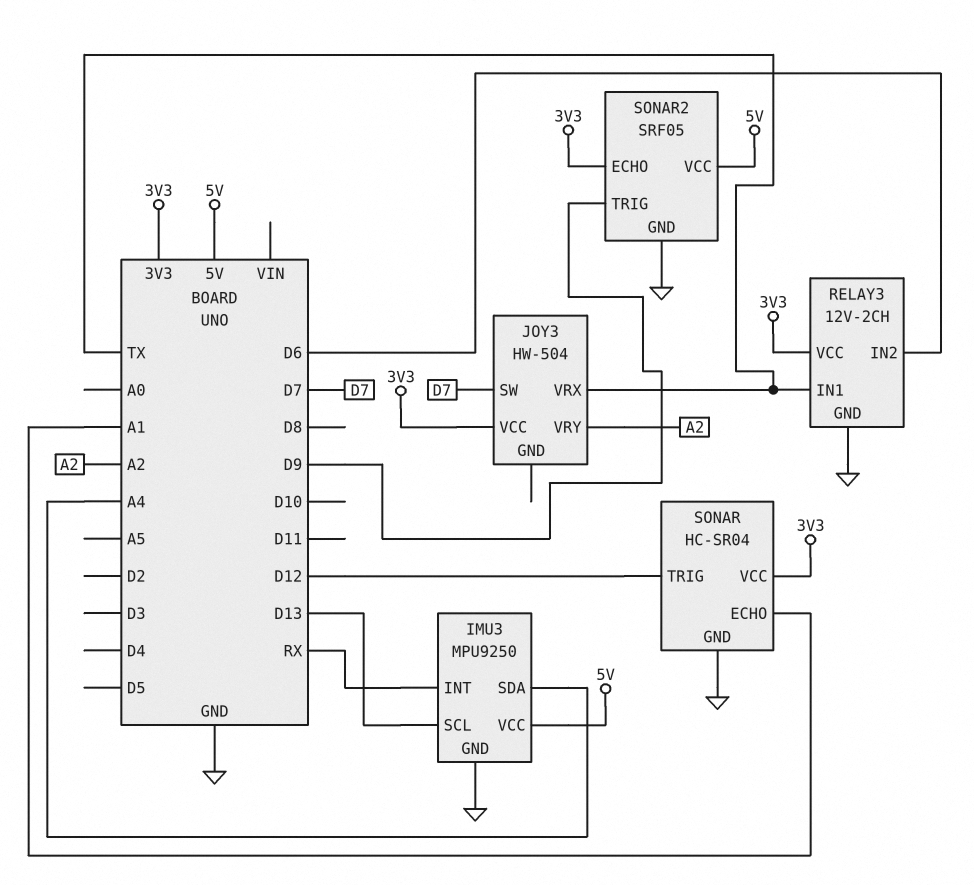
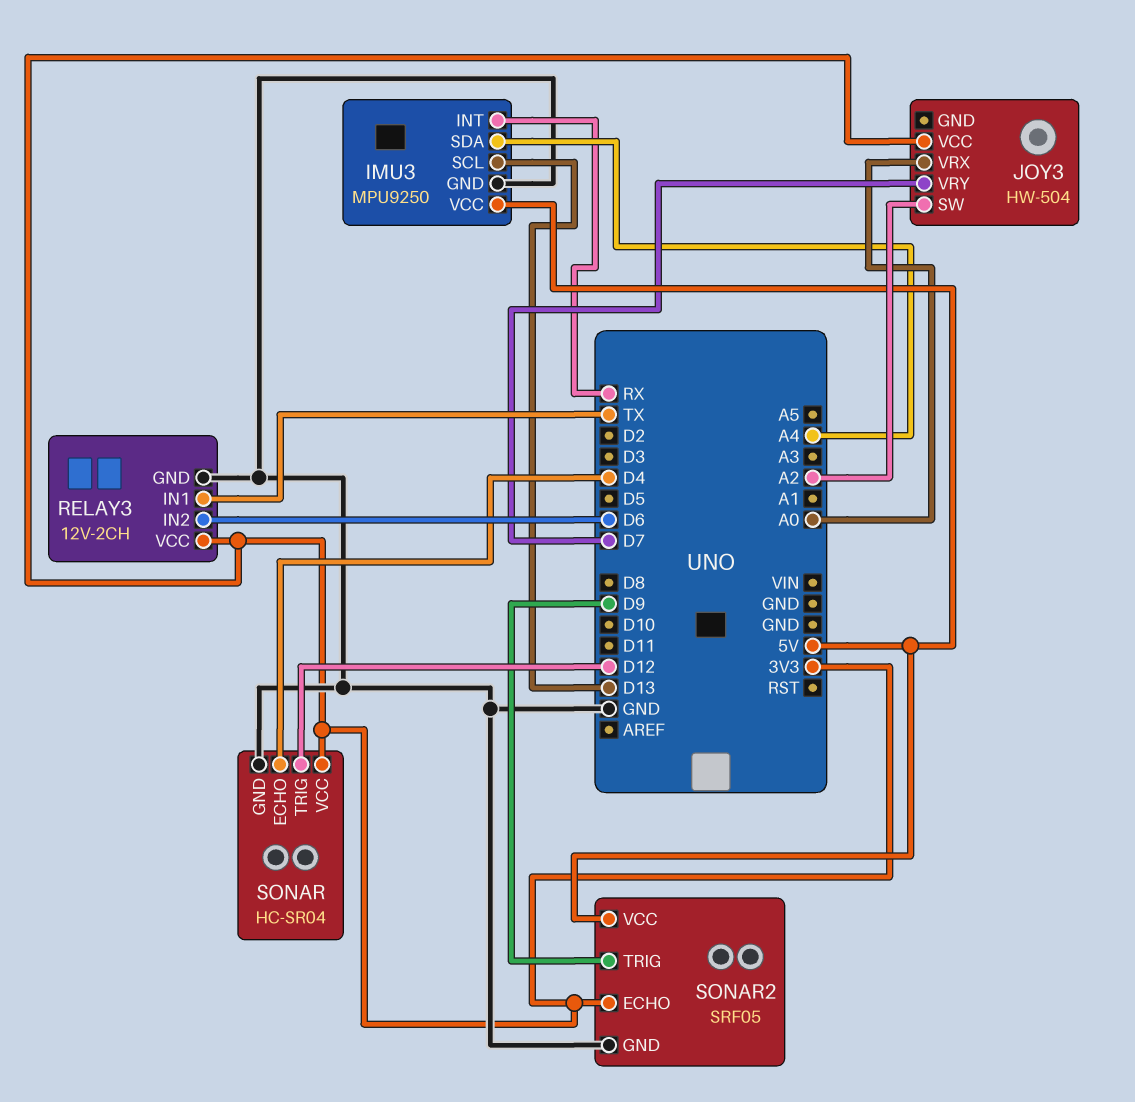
JOY3 pin SW: D7 -> A2
JOY3 pin VRX: TX -> A0
JOY3 pin VRY: A2 -> D7
SONAR pin ECHO: A1 -> D4

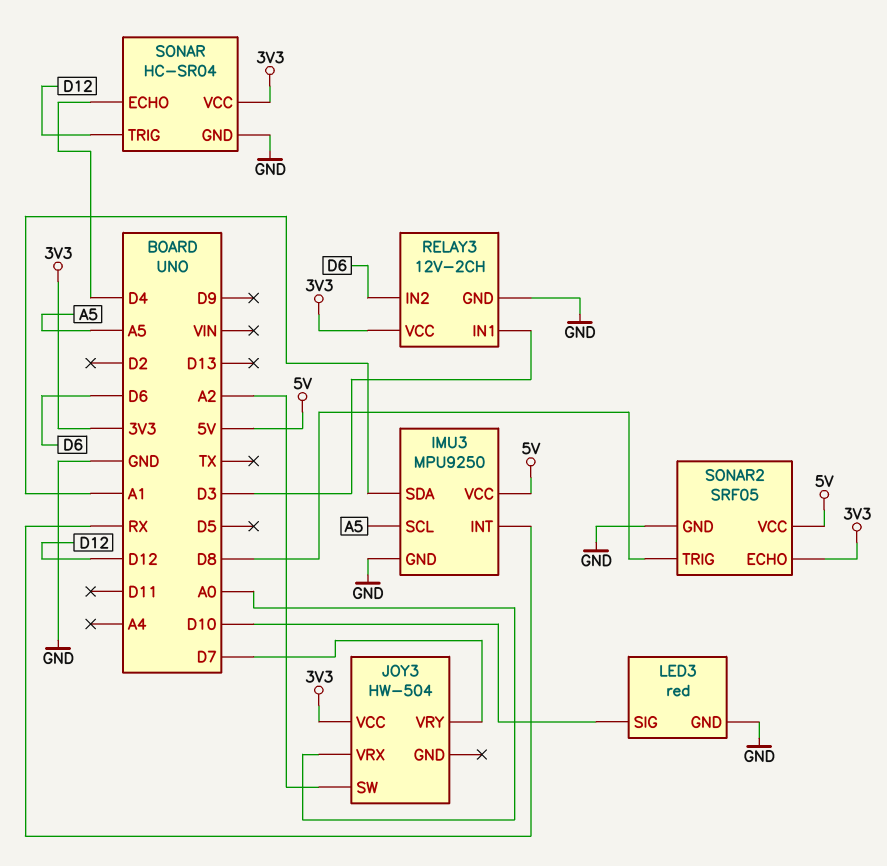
IMU3 pin SCL: D13 -> A5
IMU3 pin SDA: A4 -> A1
LED3: none -> red
LED3 pin GND: none -> GND
LED3 pin SIG: none -> D10
RELAY3 pin IN1: TX -> D3
SONAR2 pin TRIG: D9 -> D8

